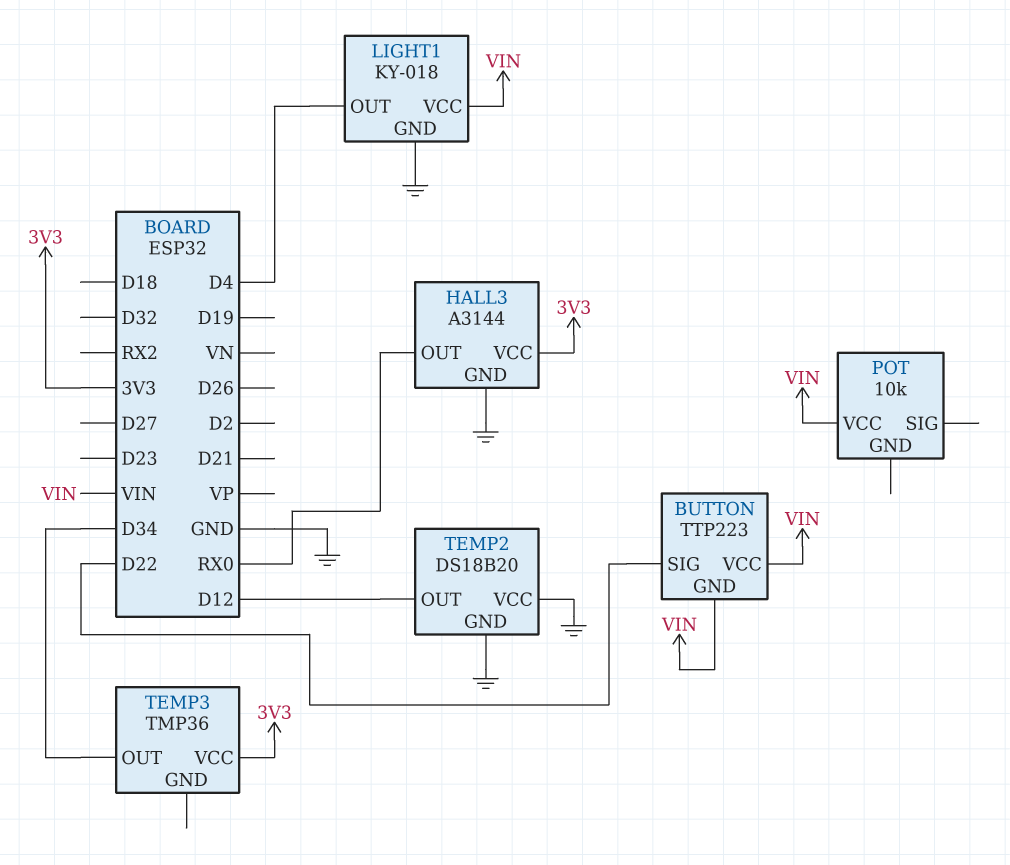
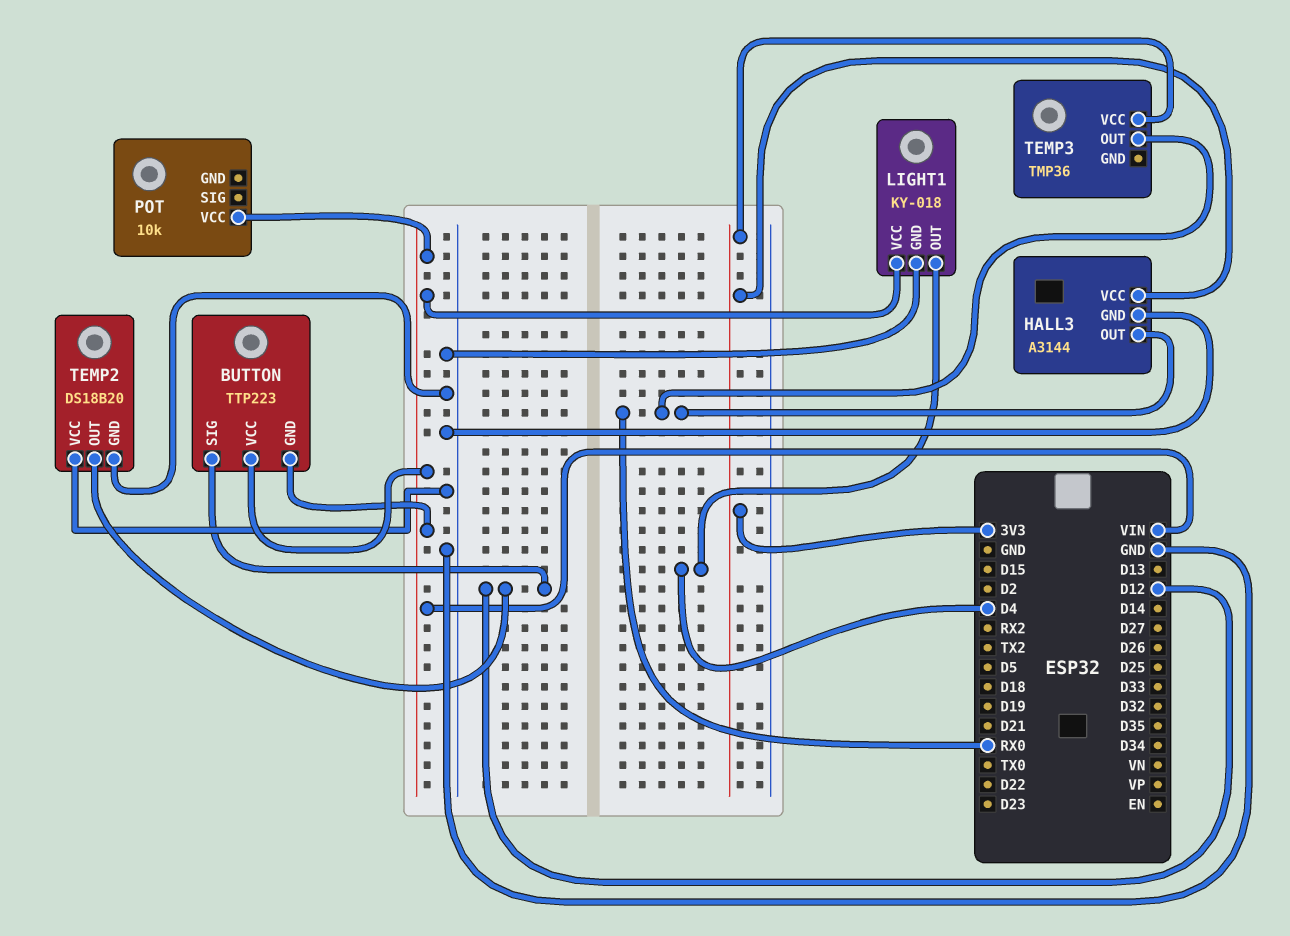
BUTTON pin SIG: D22 -> D12
TEMP3 pin OUT: D34 -> RX0

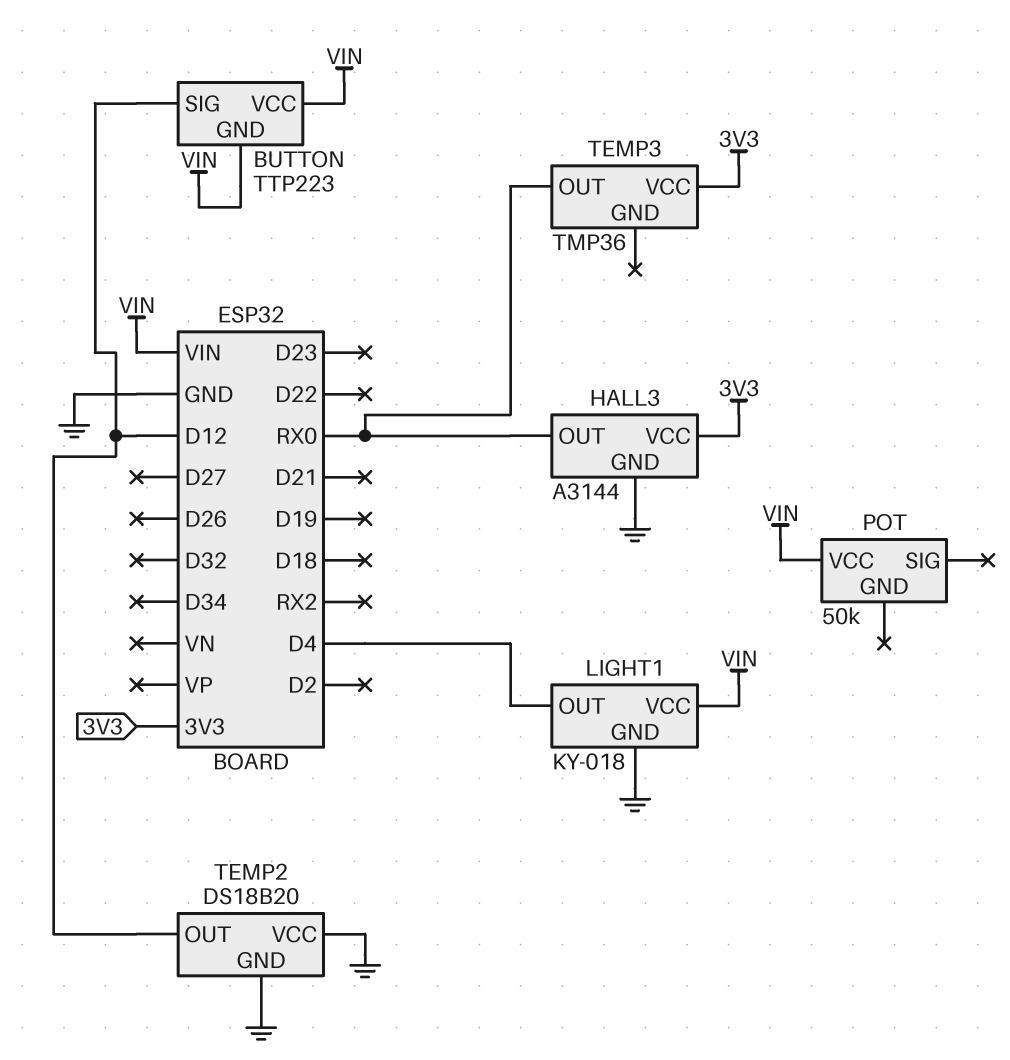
POT: 10k -> 50k

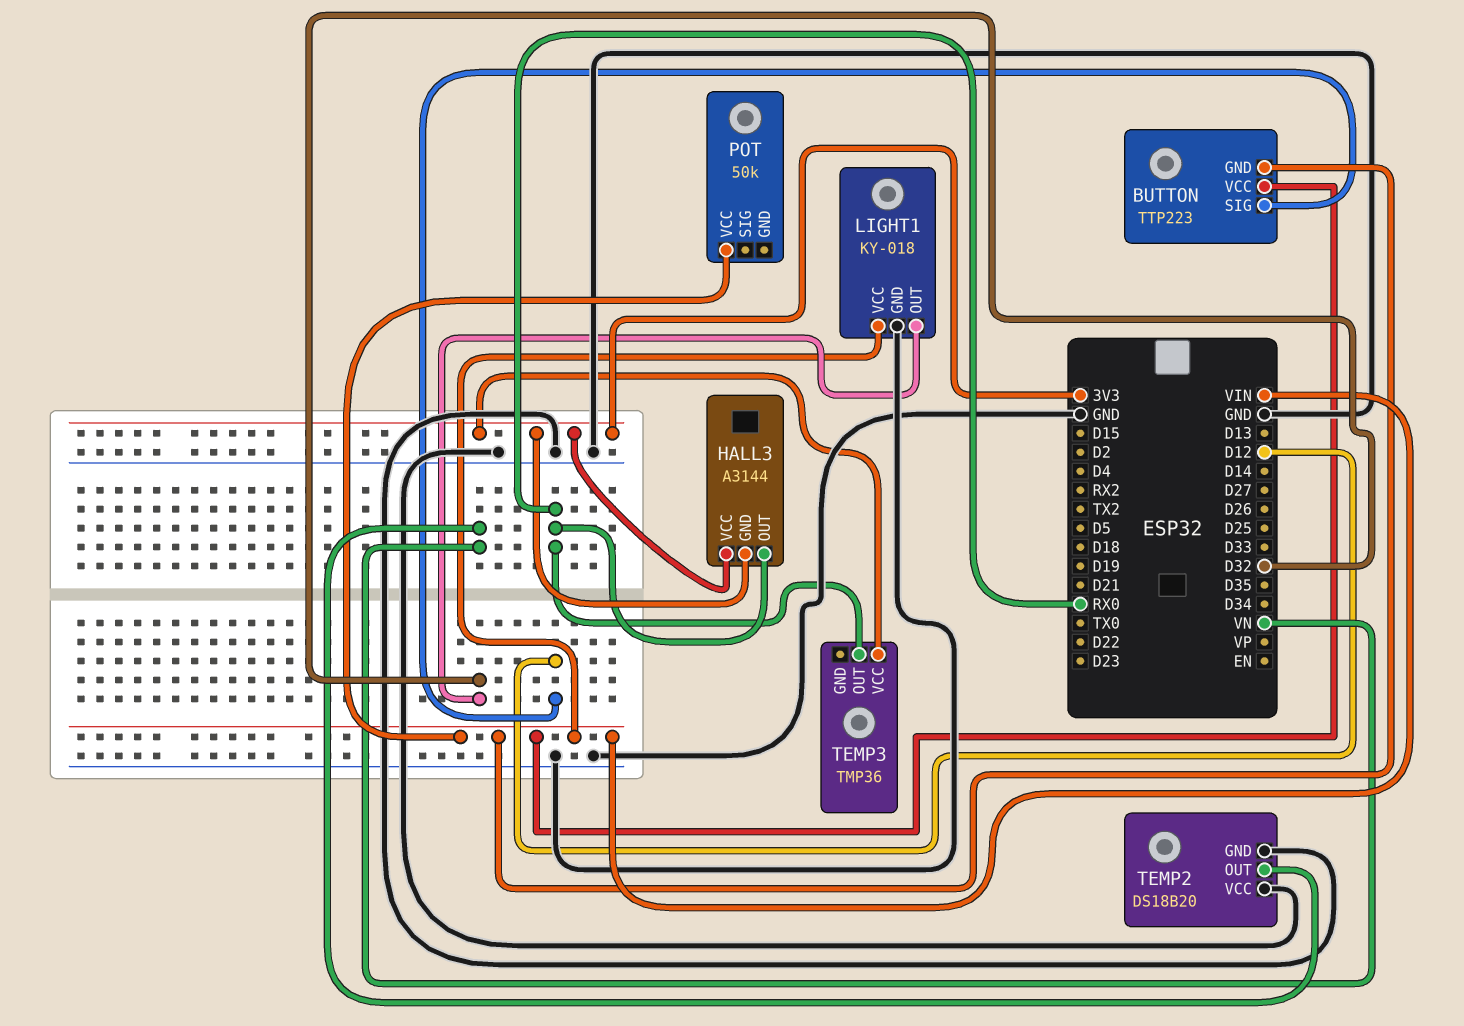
HALL3 pin GND: GND -> 3V3
LIGHT1 pin OUT: D4 -> D32
TEMP2 pin OUT: D12 -> VN

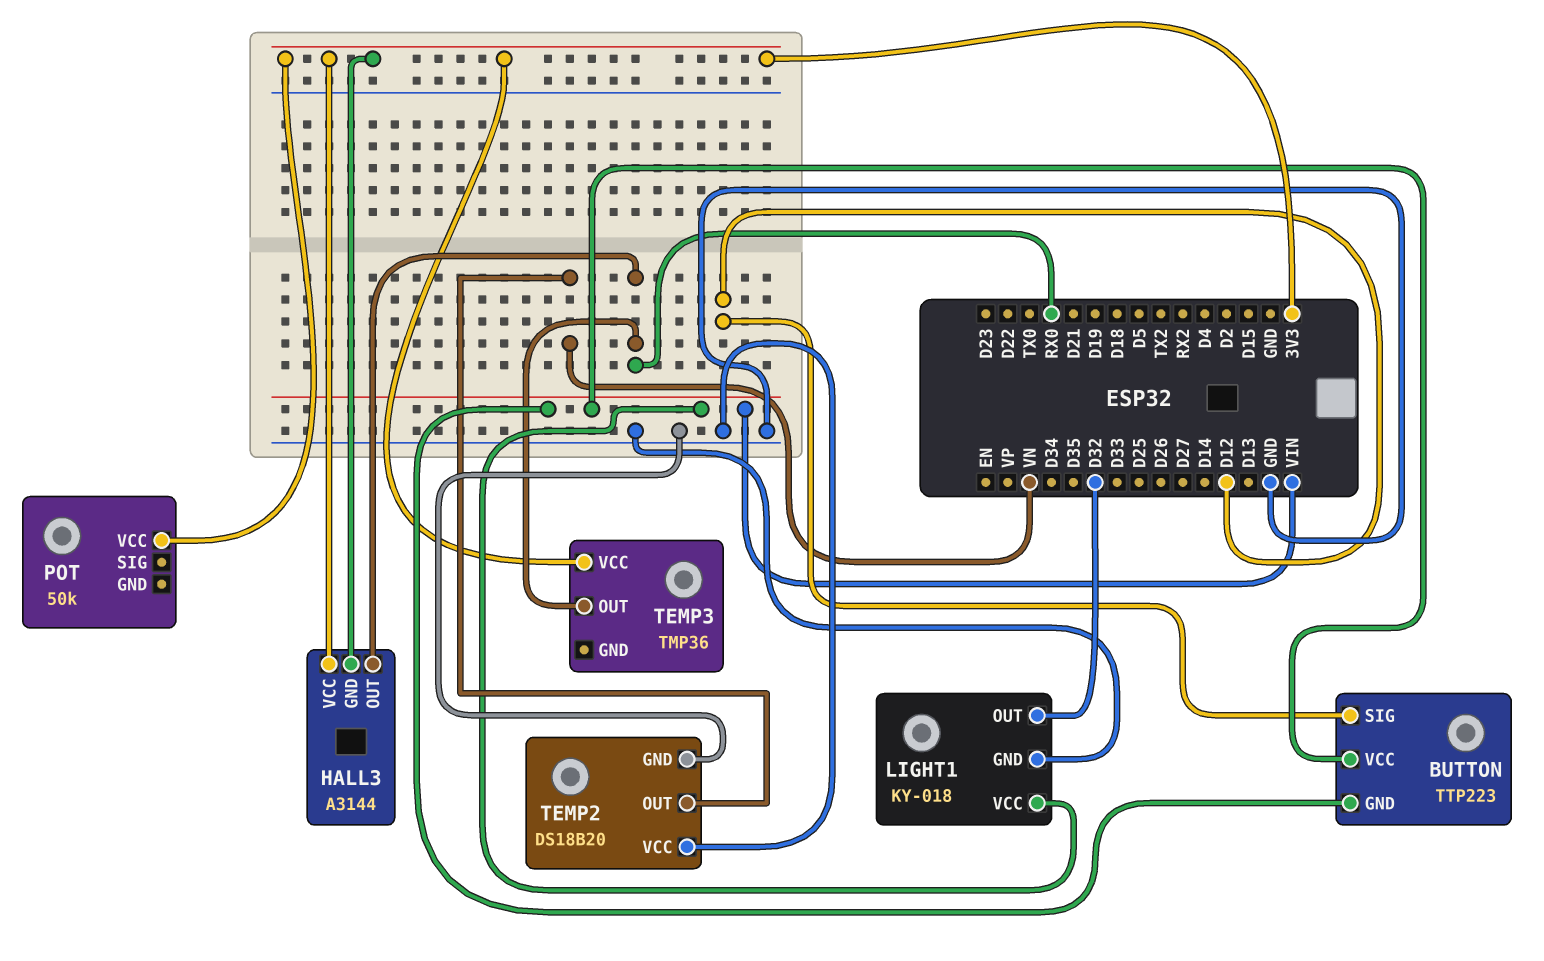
POT pin VCC: VIN -> 3V3

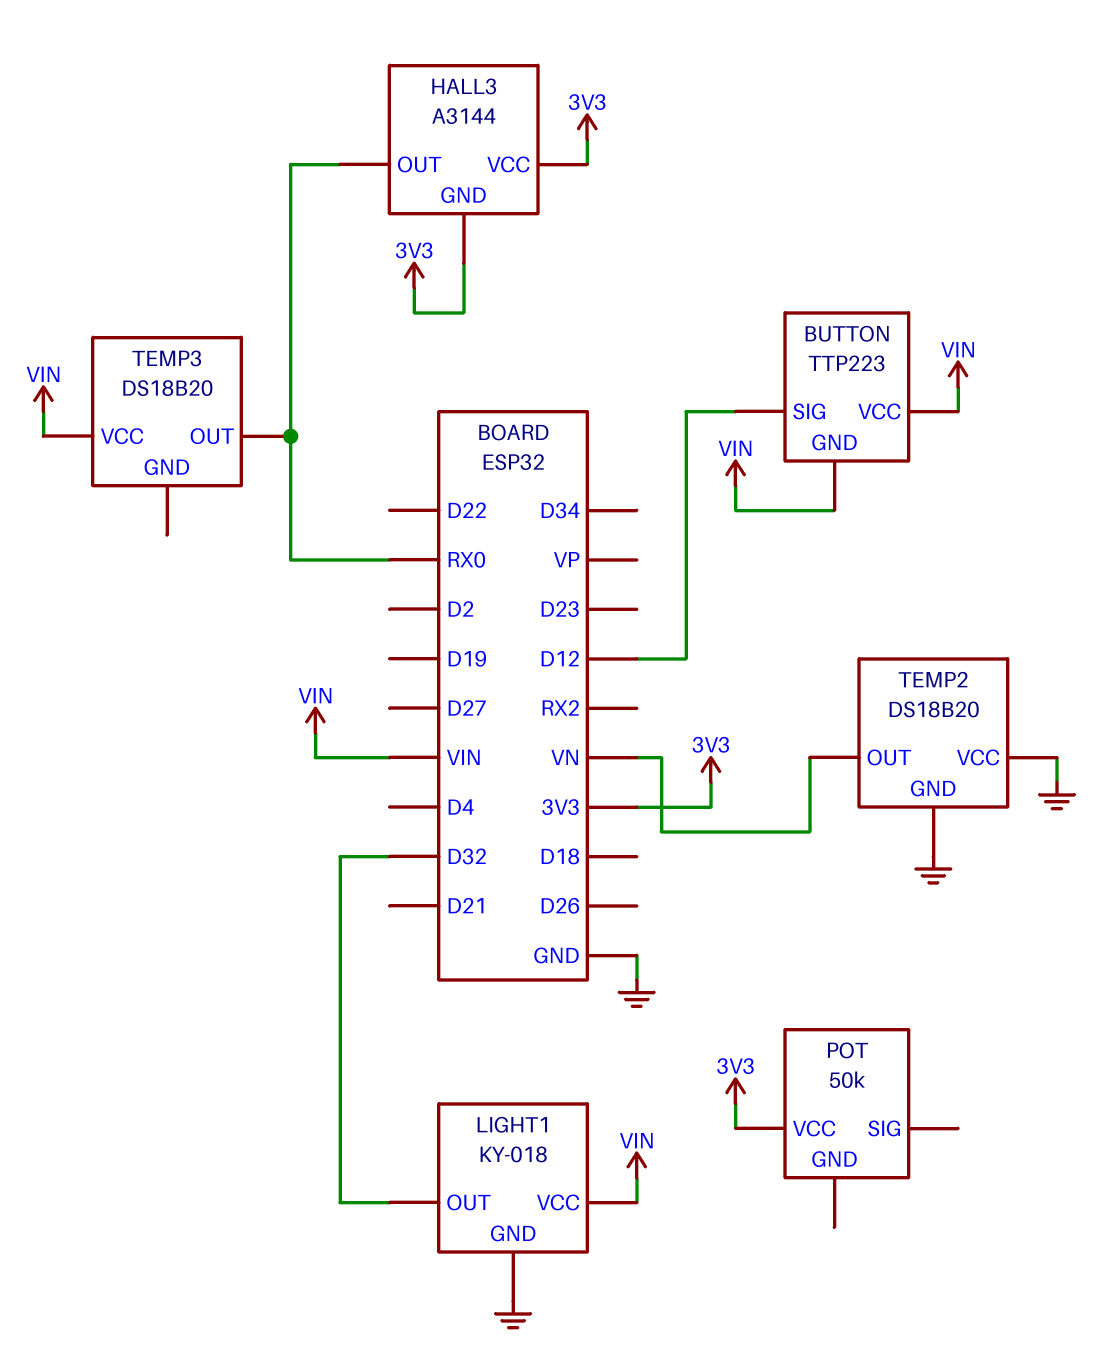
TEMP3: TMP36 -> DS18B20
TEMP3 pin VCC: 3V3 -> VIN

